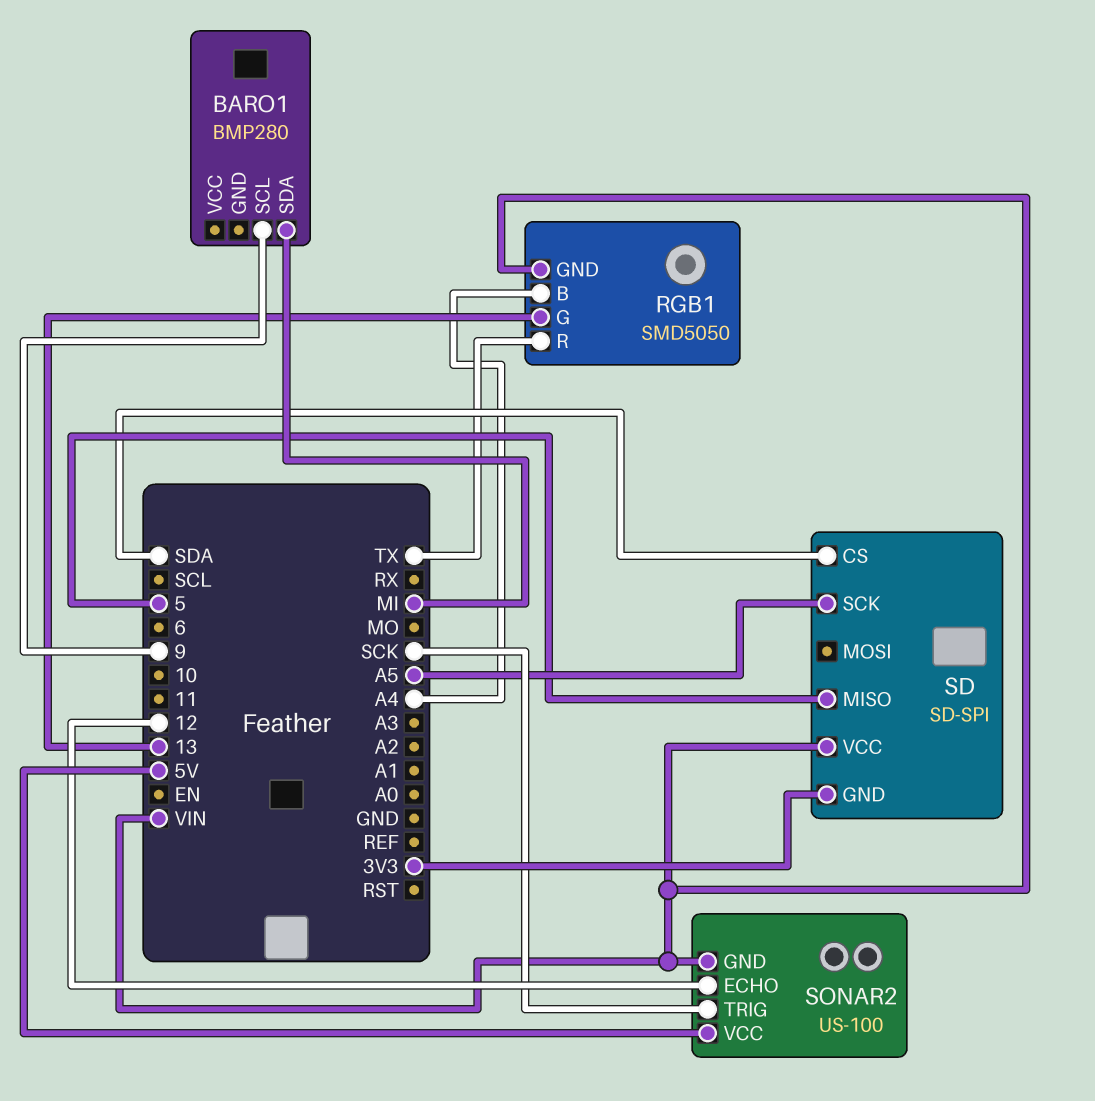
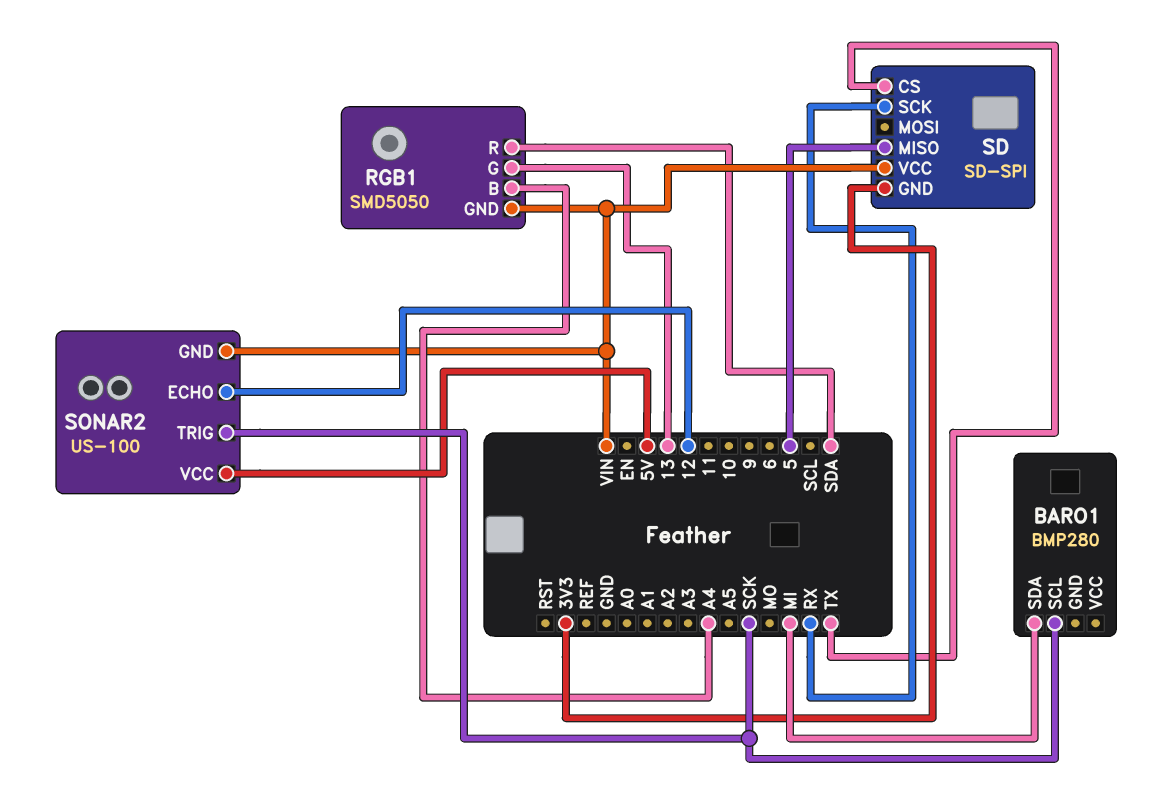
BARO1 pin SCL: 9 -> SCK
RGB1 pin R: TX -> SDA
SD pin CS: SDA -> TX
SD pin SCK: A5 -> RX

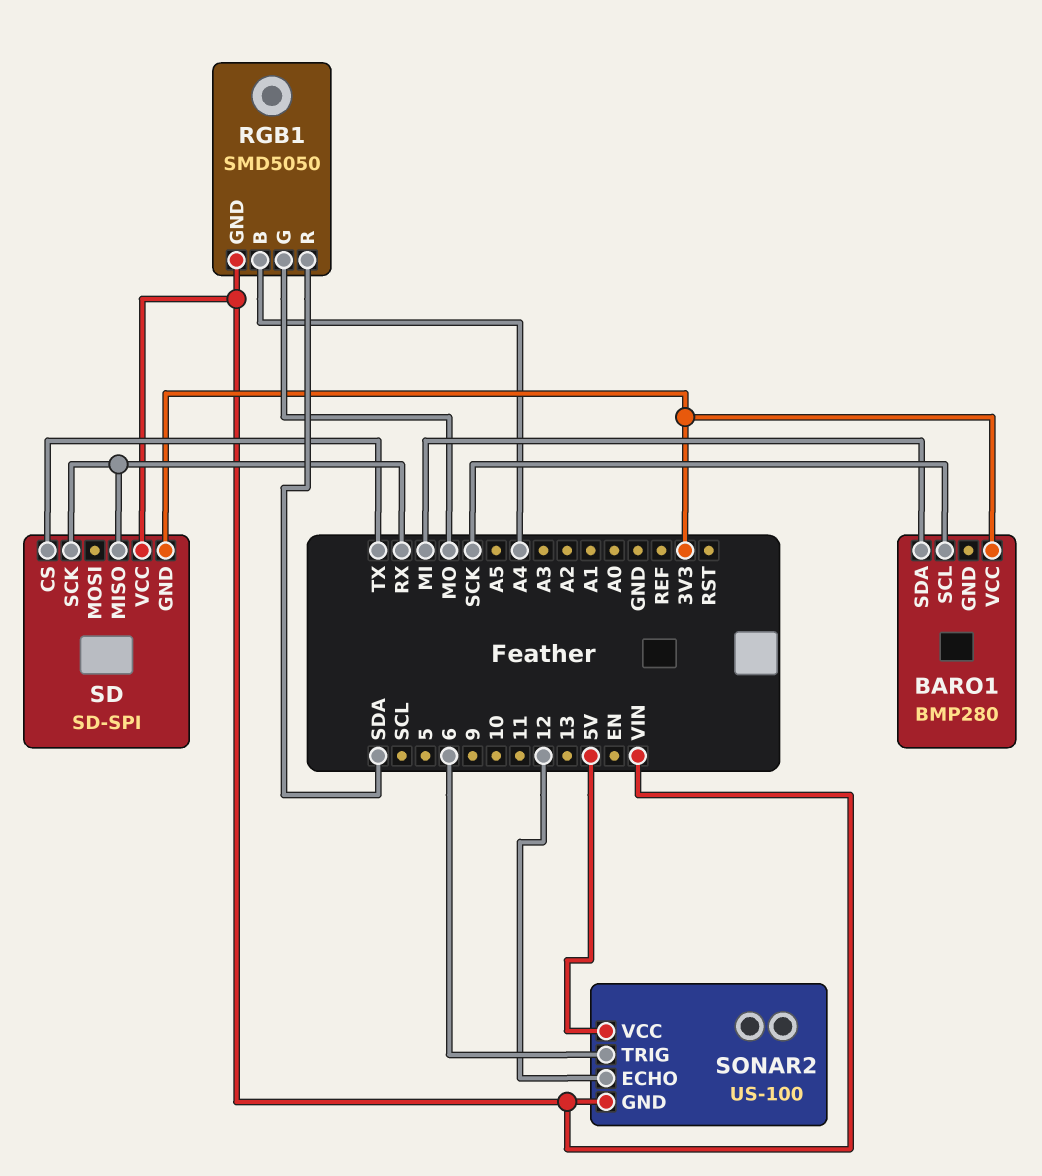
BARO1 pin VCC: none -> 3V3
RGB1 pin G: 13 -> MO
SD pin MISO: 5 -> RX
SONAR2 pin TRIG: SCK -> 6

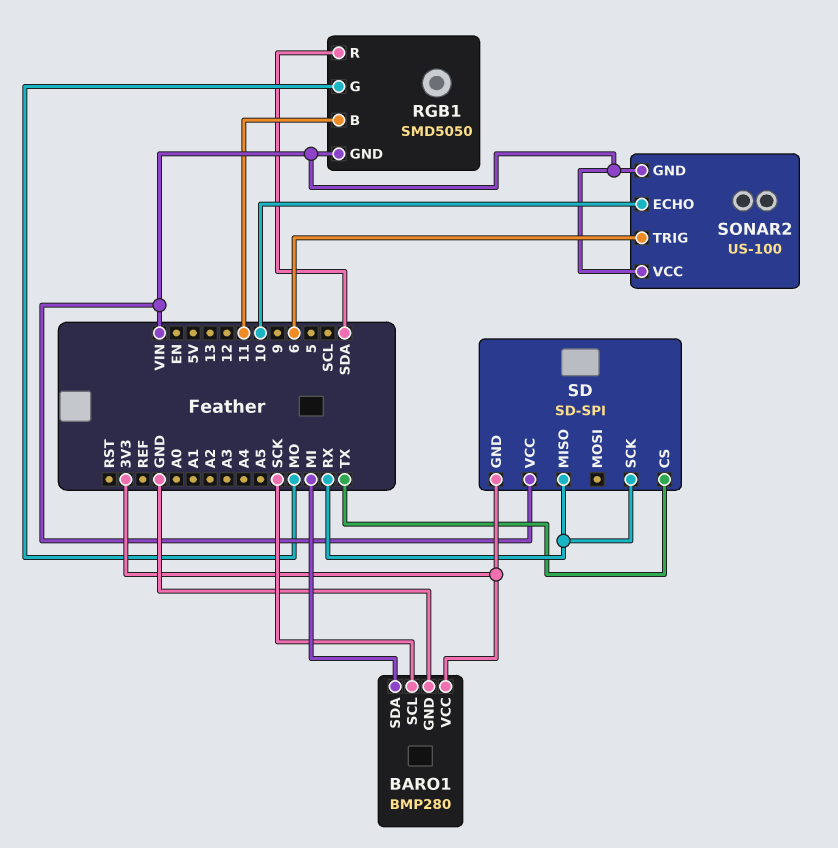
BARO1 pin GND: none -> GND
RGB1 pin B: A4 -> 11
SONAR2 pin ECHO: 12 -> 10
SONAR2 pin VCC: 5V -> VIN

